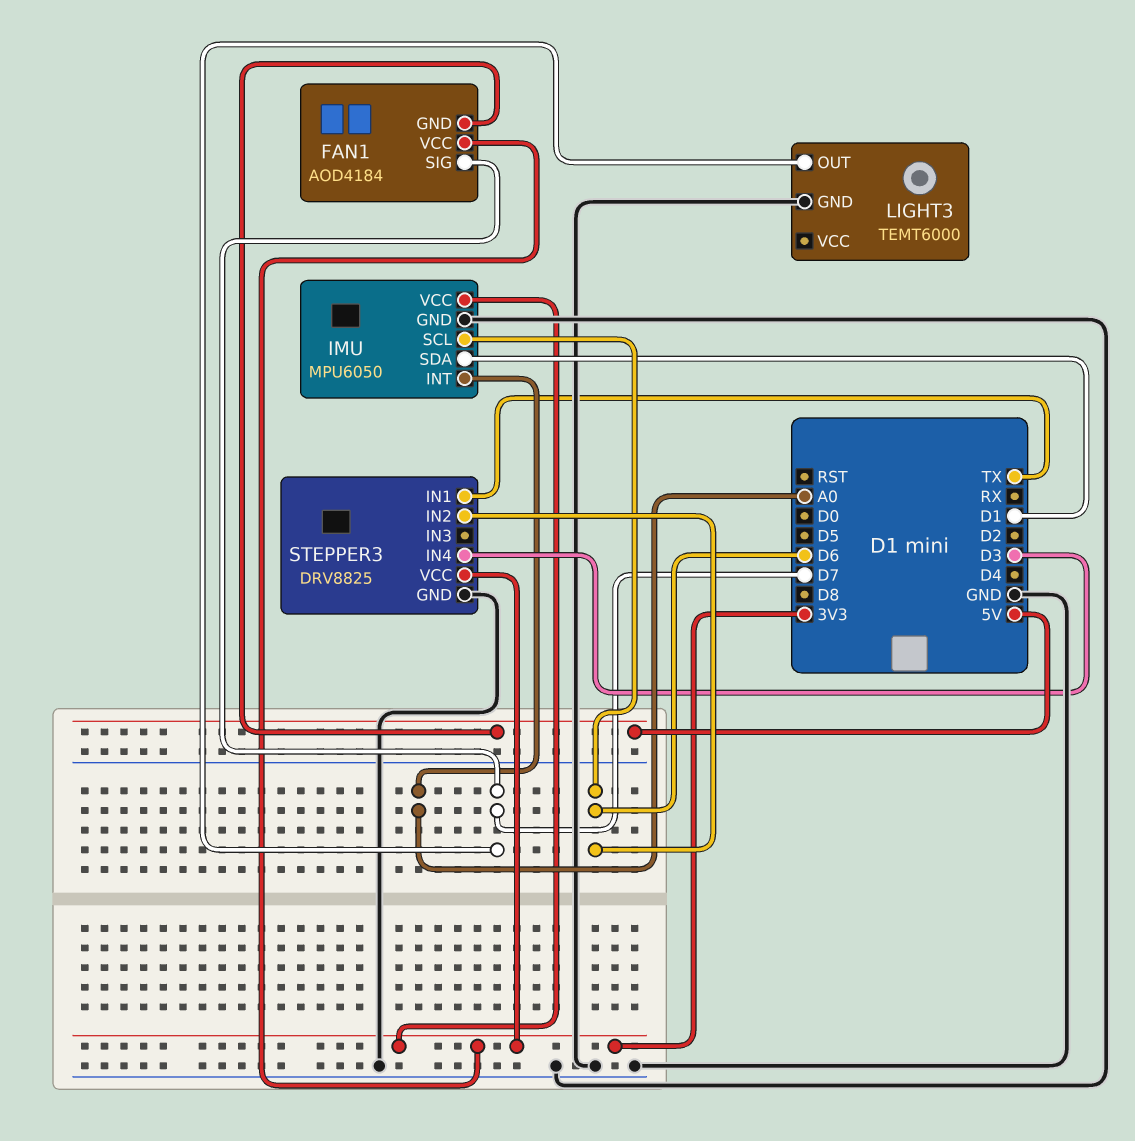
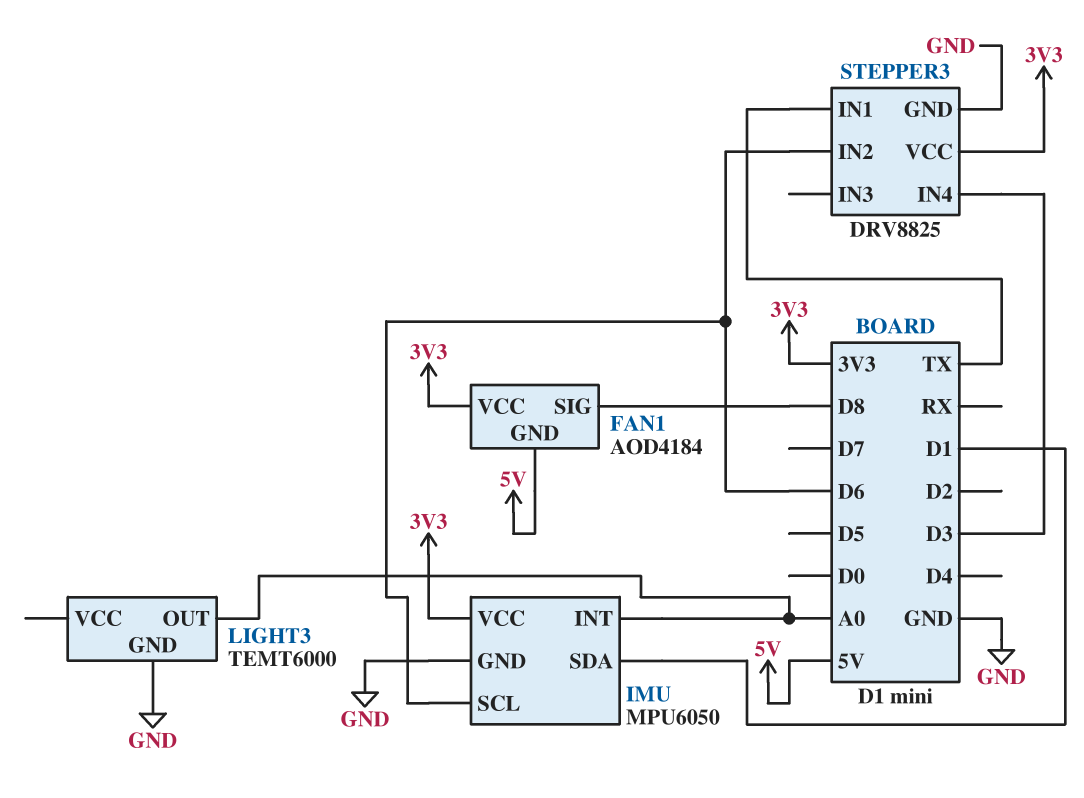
FAN1 pin SIG: D7 -> D8
LIGHT3 pin OUT: D7 -> A0

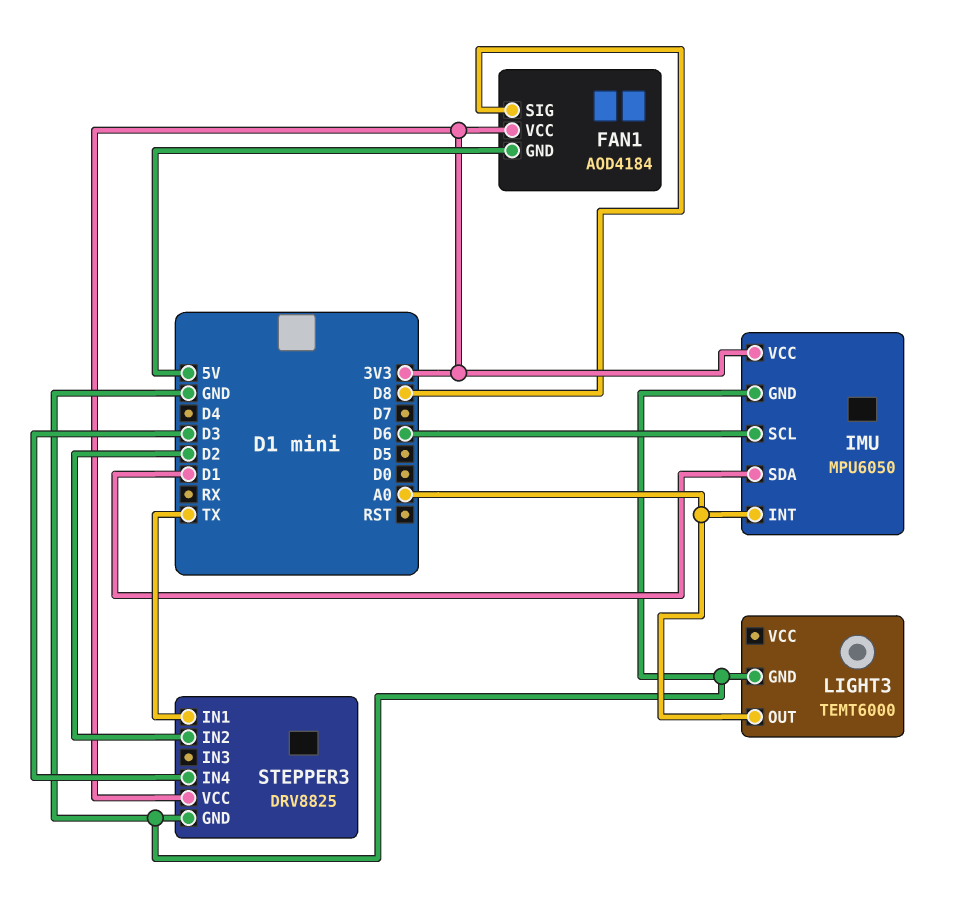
STEPPER3 pin IN2: D6 -> D2

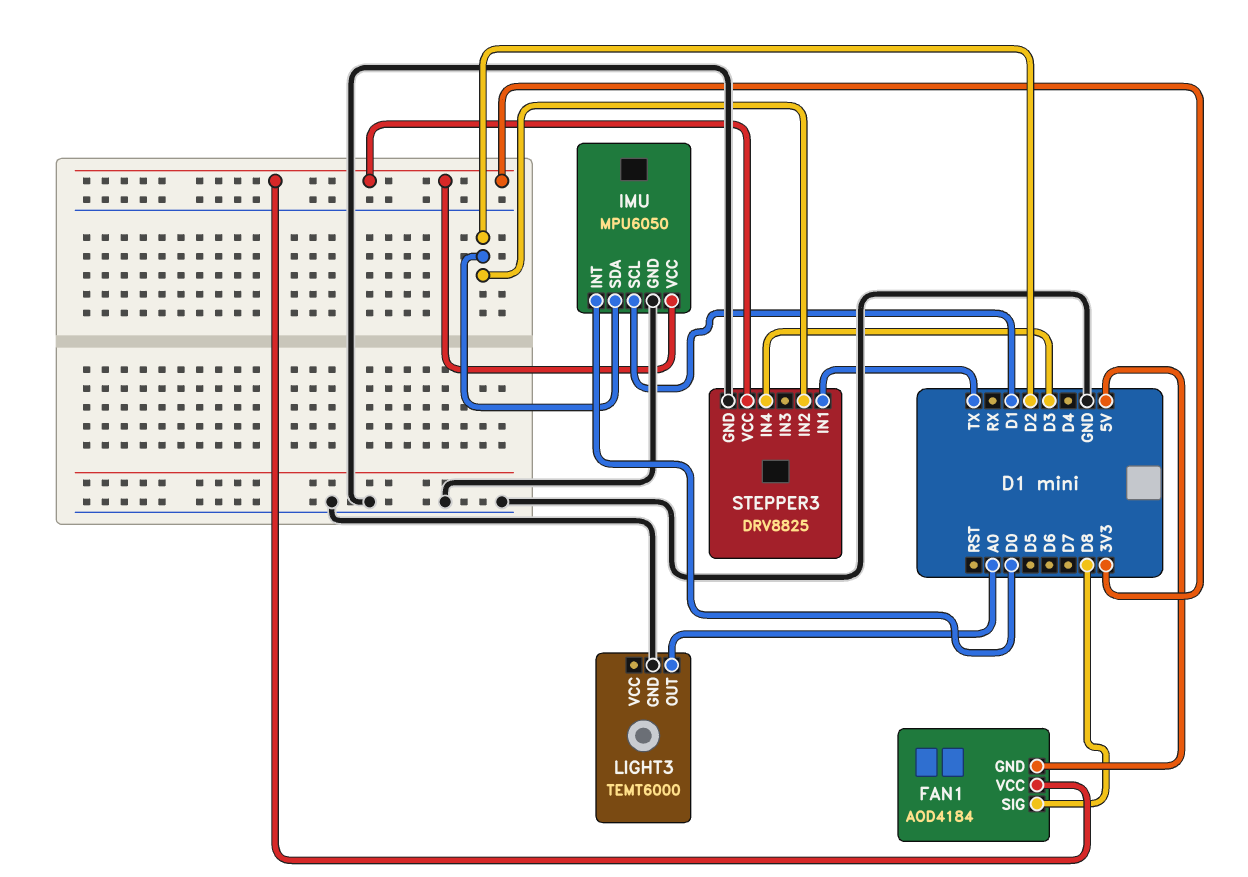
IMU pin INT: A0 -> D0
IMU pin SCL: D6 -> D1
IMU pin SDA: D1 -> D2

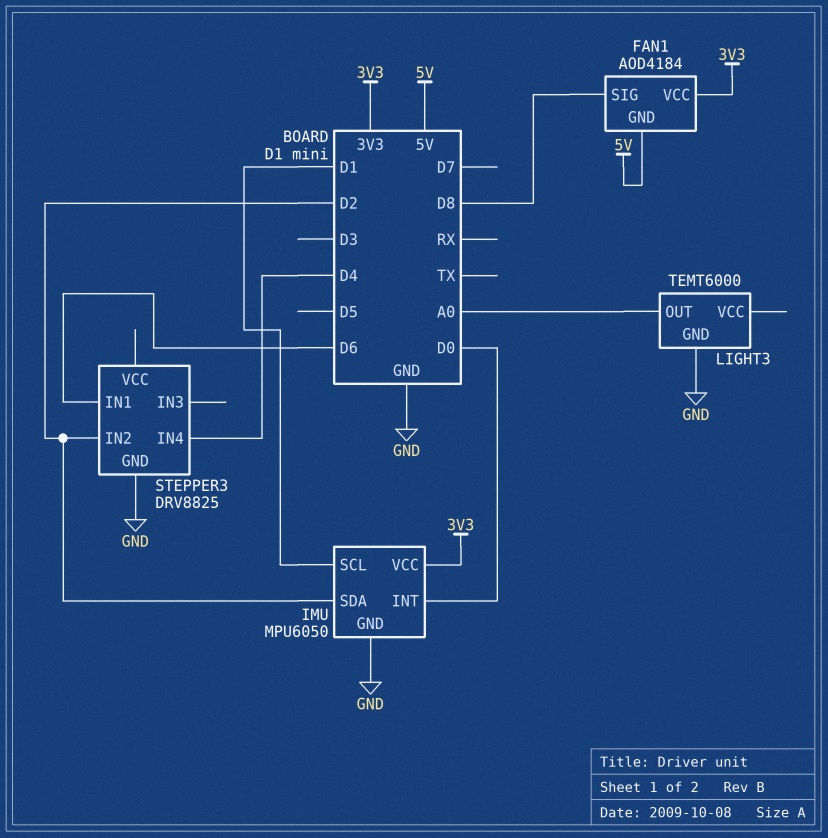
STEPPER3 pin IN1: TX -> D6
STEPPER3 pin IN4: D3 -> D4
STEPPER3 pin VCC: 3V3 -> none

